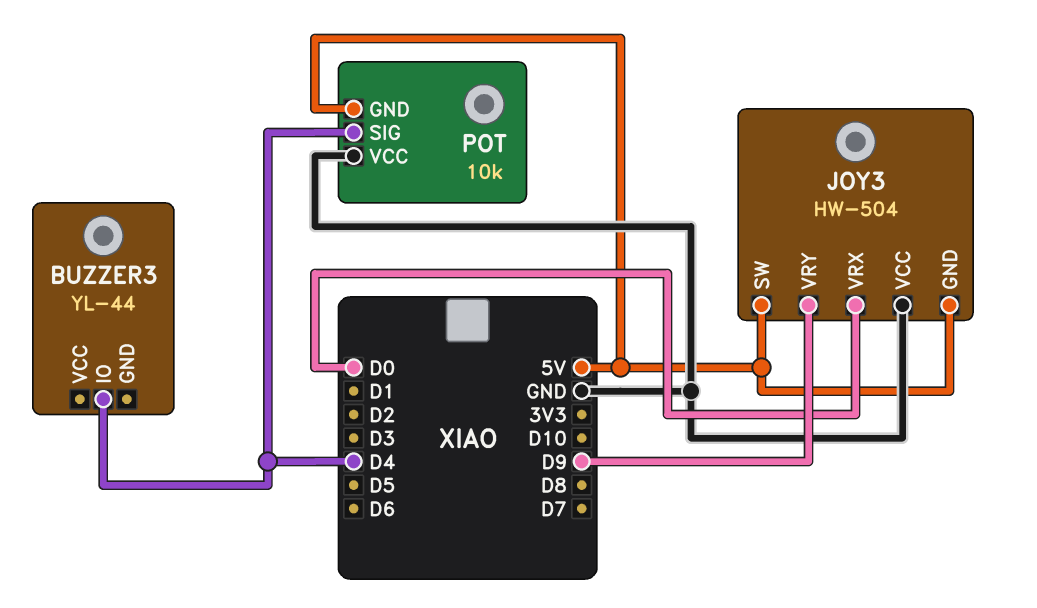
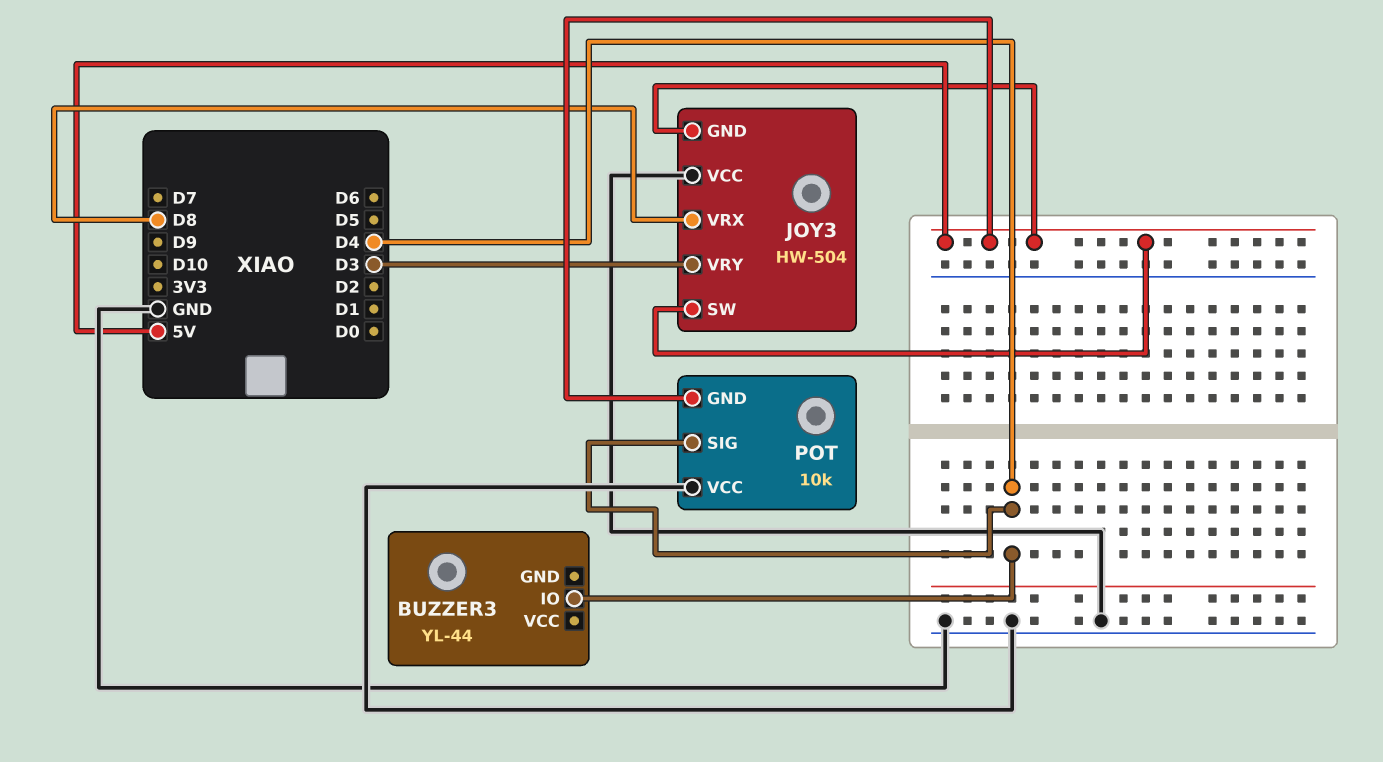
JOY3 pin VRX: D0 -> D8
JOY3 pin VRY: D9 -> D3

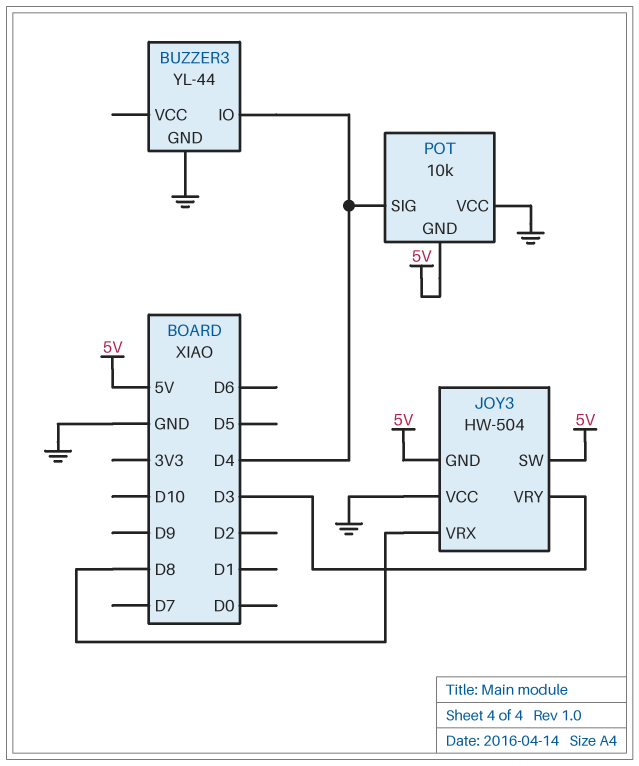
BUZZER3 pin GND: none -> GND

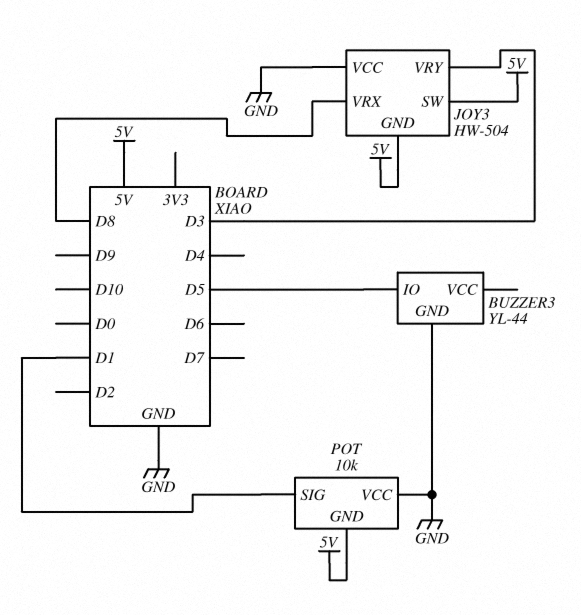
BUZZER3 pin IO: D4 -> D5
POT pin SIG: D4 -> D1

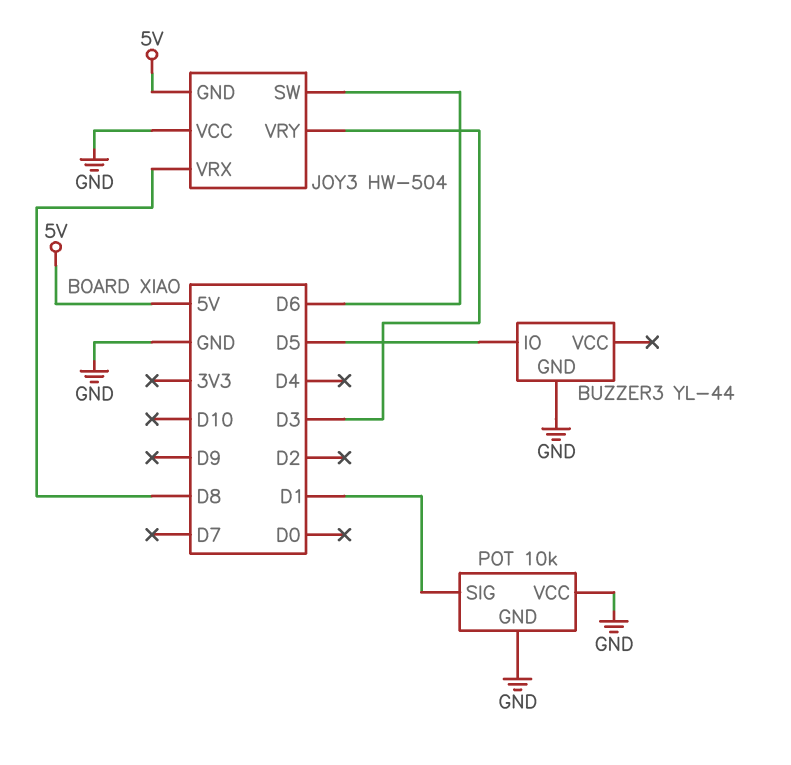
JOY3 pin SW: 5V -> D6
POT pin GND: 5V -> GND

